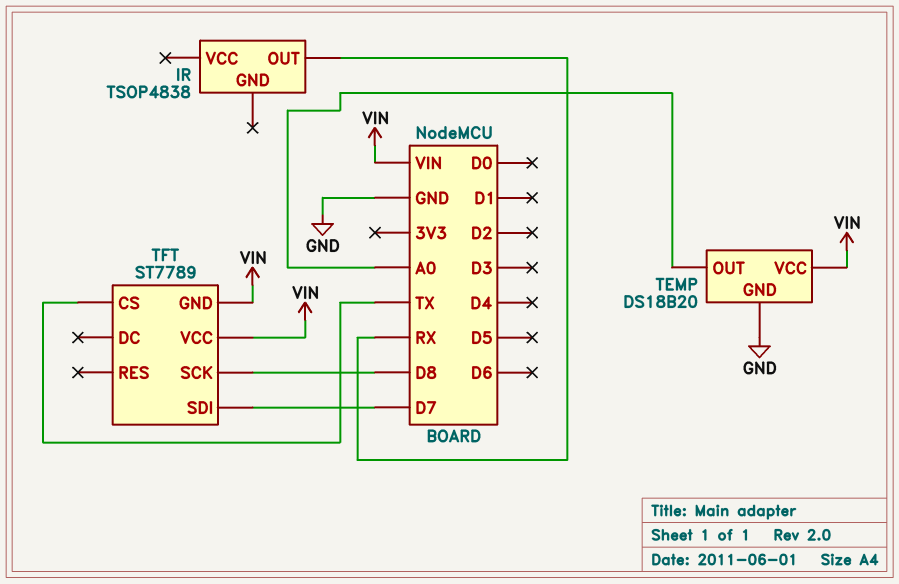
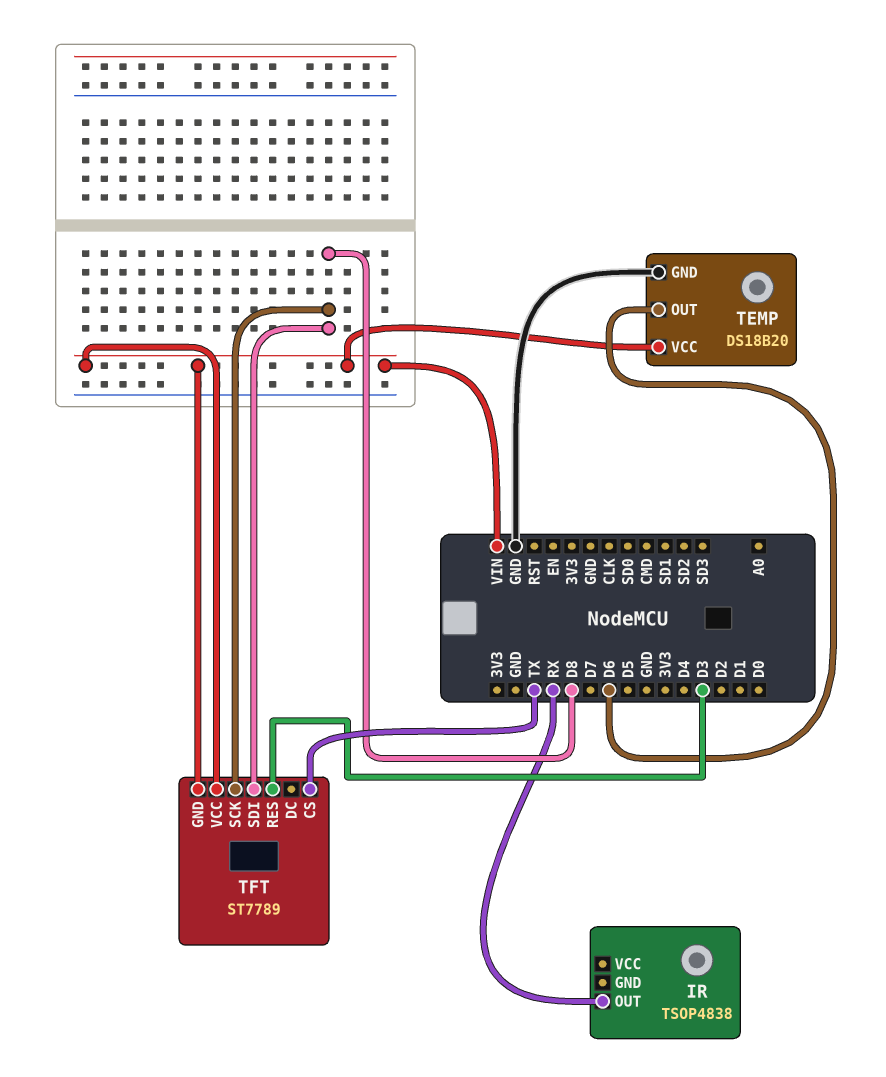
TEMP pin OUT: A0 -> D6
TFT pin RES: none -> D3
TFT pin SDI: D7 -> D8

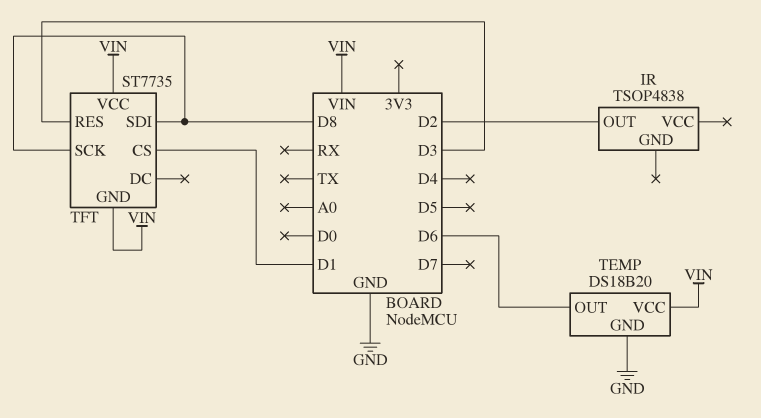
IR pin OUT: RX -> D2
TFT: ST7789 -> ST7735
TFT pin CS: TX -> D1

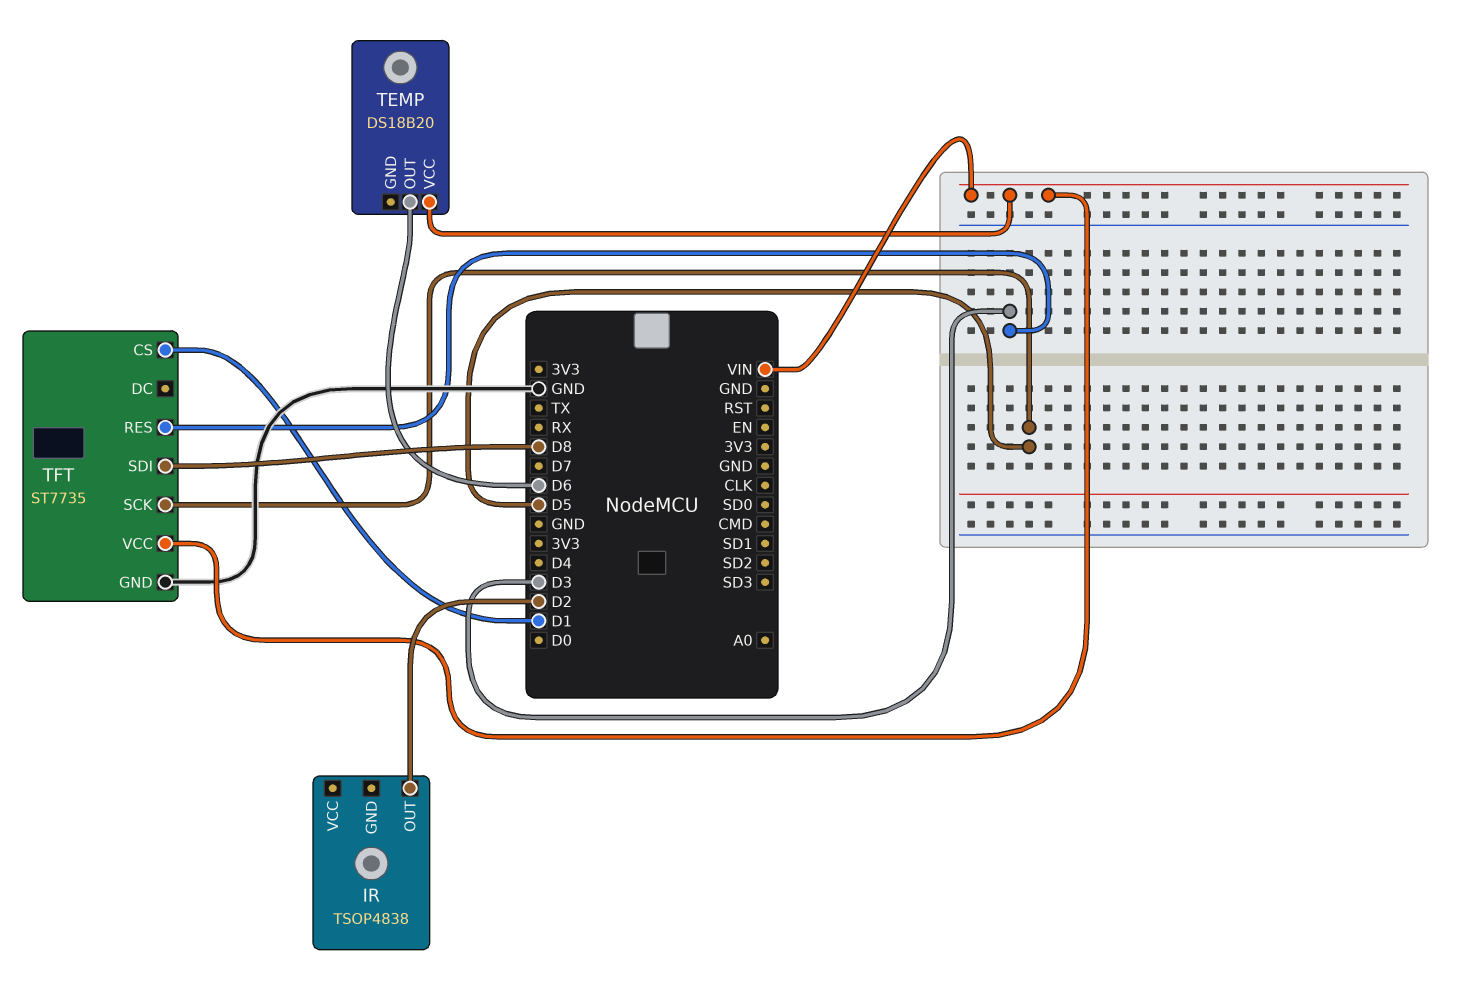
TEMP pin GND: GND -> none
TFT pin GND: VIN -> GND
TFT pin SCK: D8 -> D5

